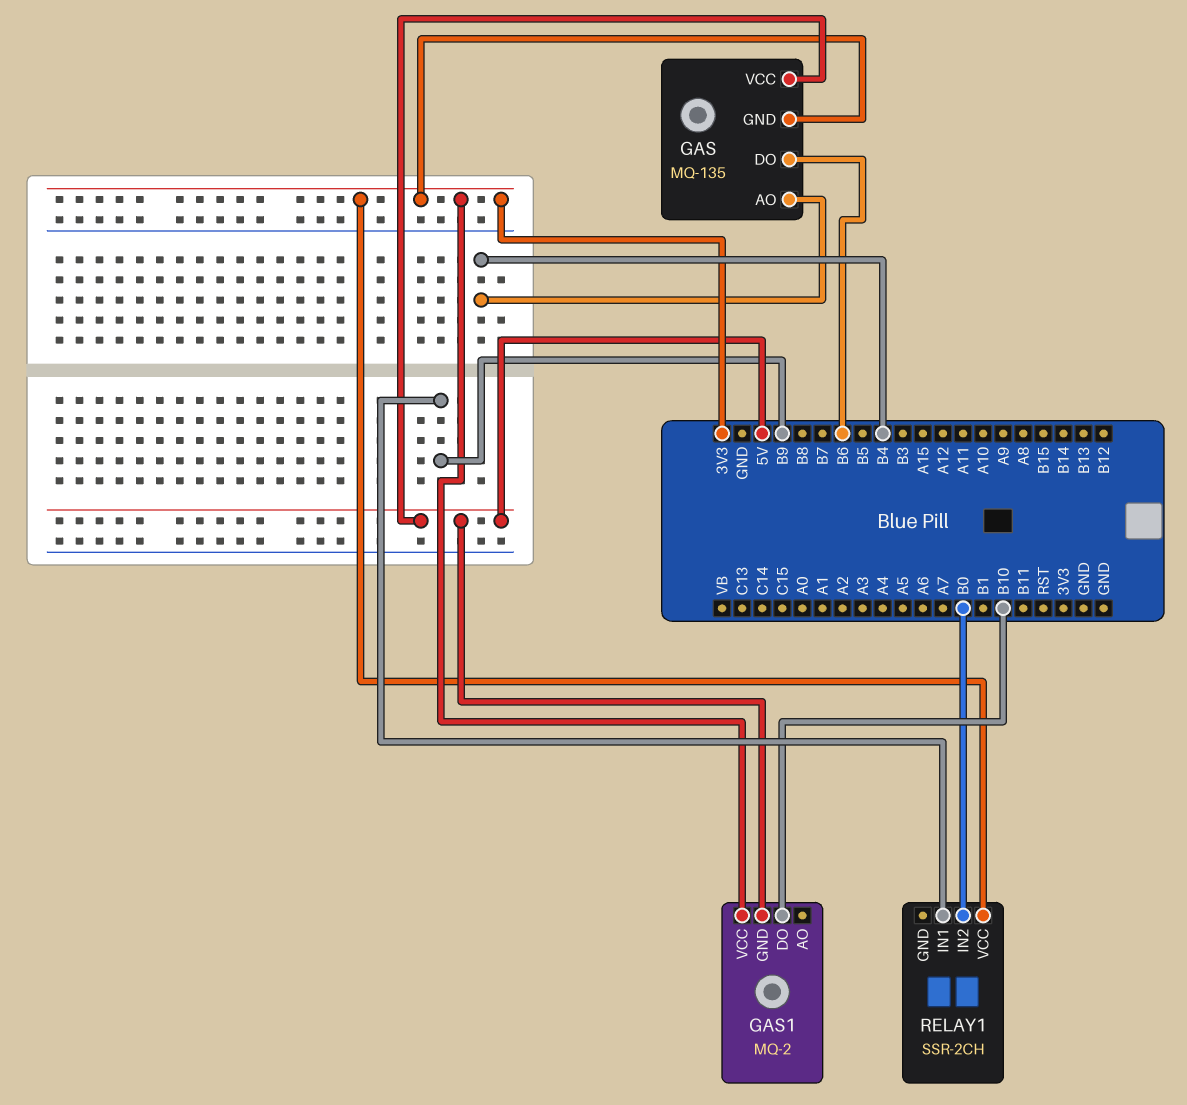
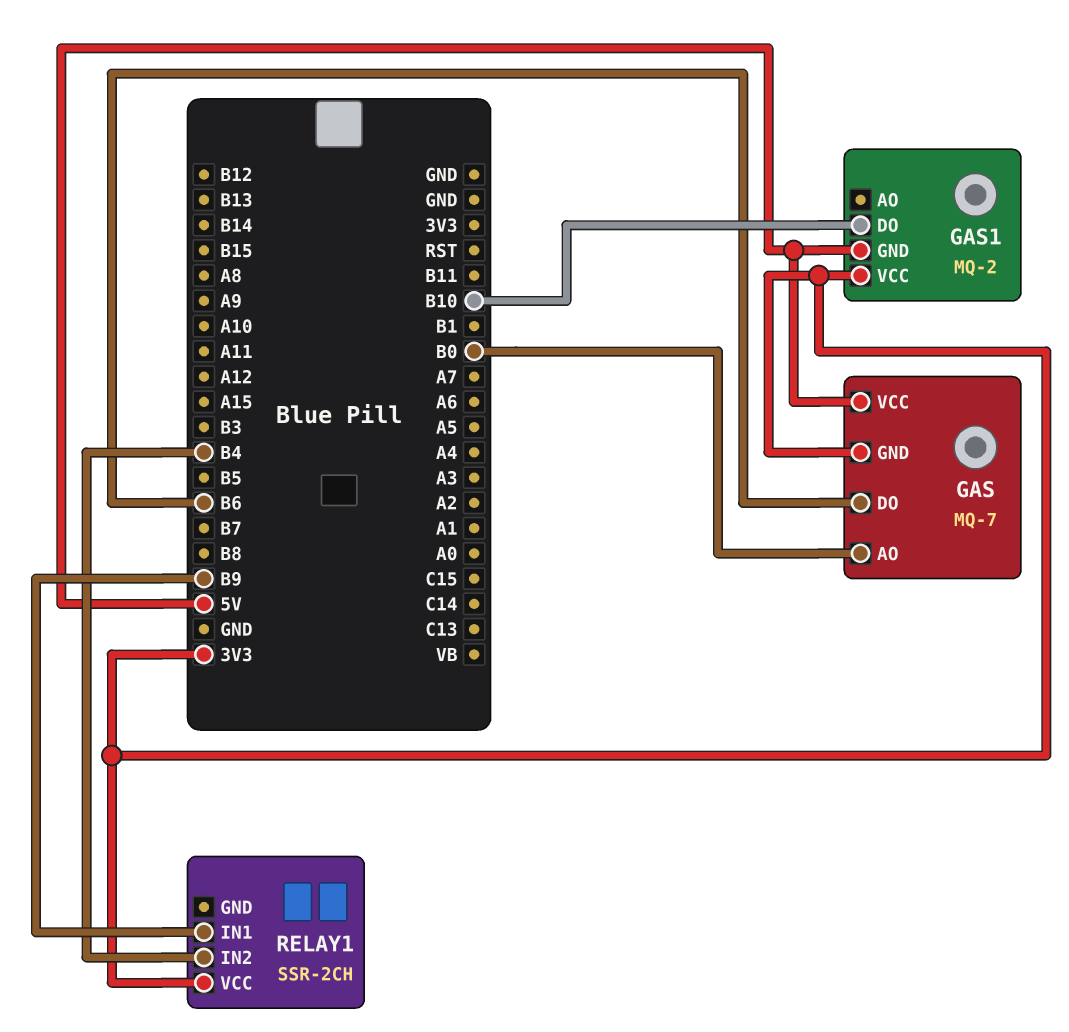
GAS: MQ-135 -> MQ-7
GAS pin AO: B4 -> B0
RELAY1 pin IN2: B0 -> B4

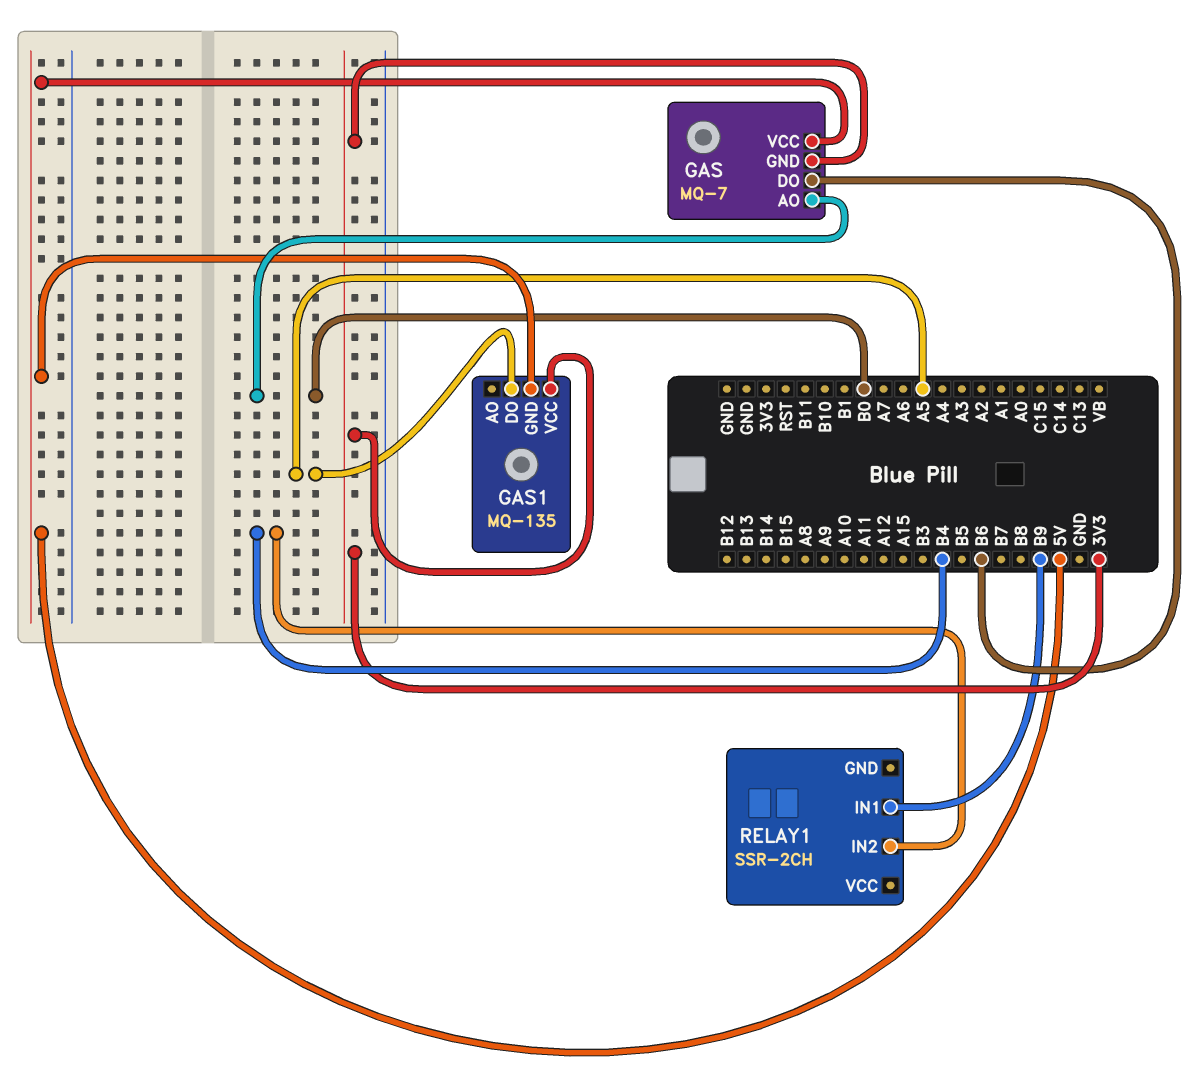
GAS1: MQ-2 -> MQ-135
GAS1 pin DO: B10 -> A5
RELAY1 pin VCC: 3V3 -> none

